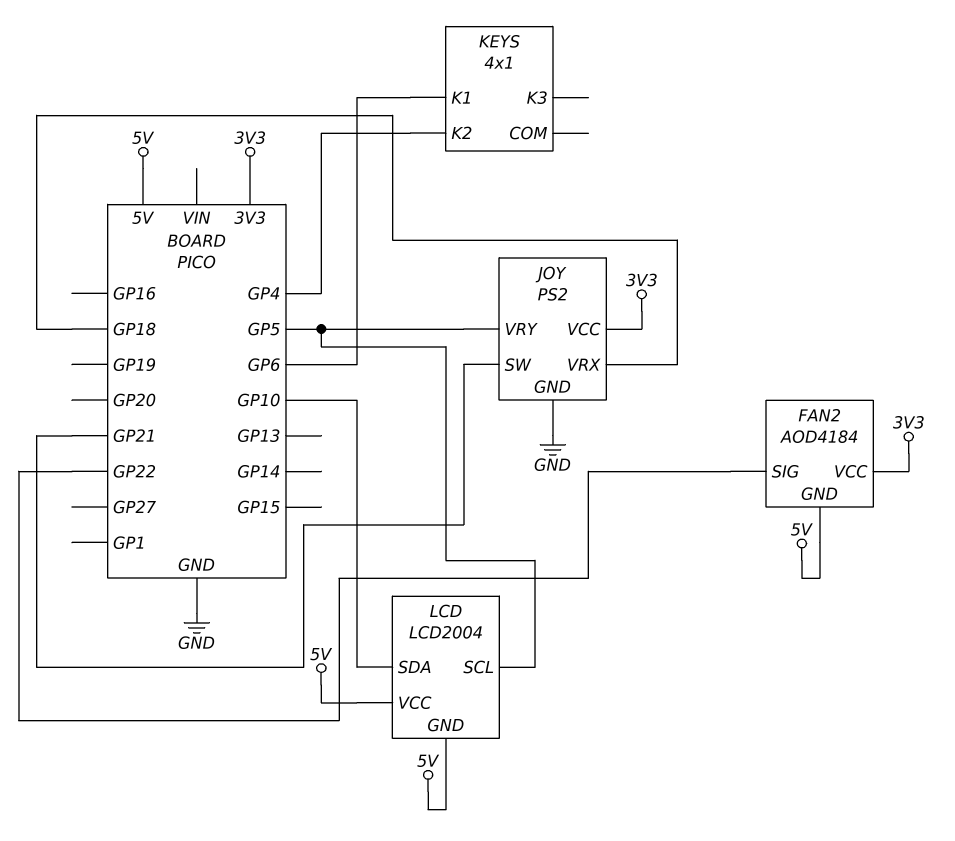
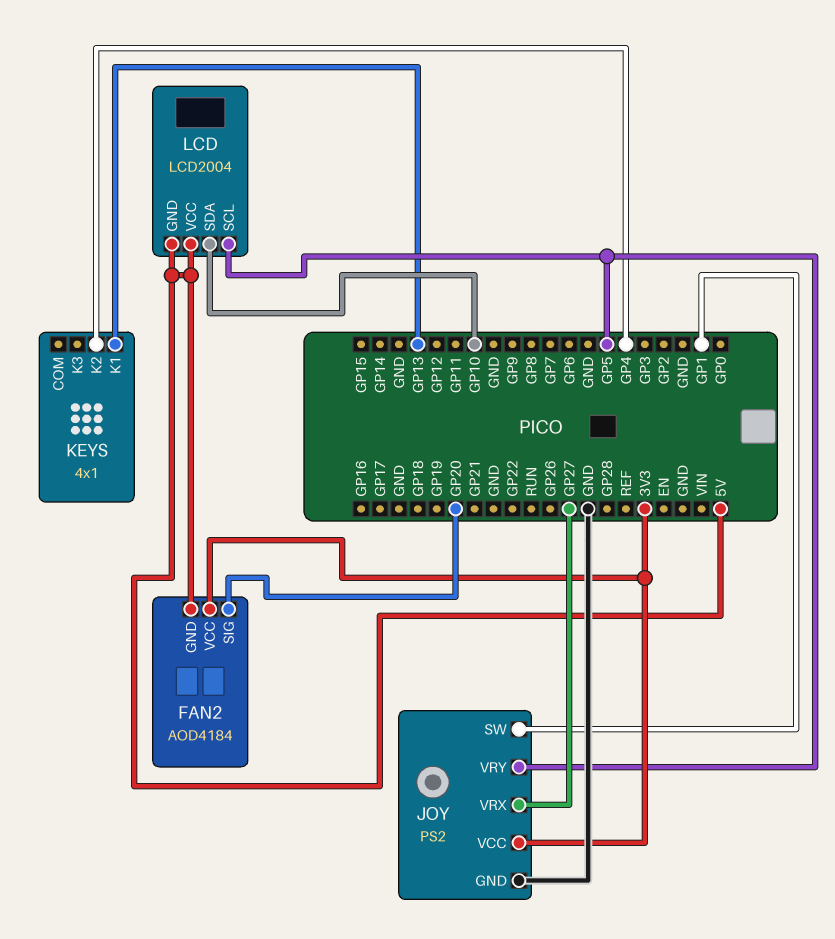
FAN2 pin SIG: GP22 -> GP20
JOY pin SW: GP21 -> GP1
JOY pin VRX: GP18 -> GP27
KEYS pin K1: GP6 -> GP13

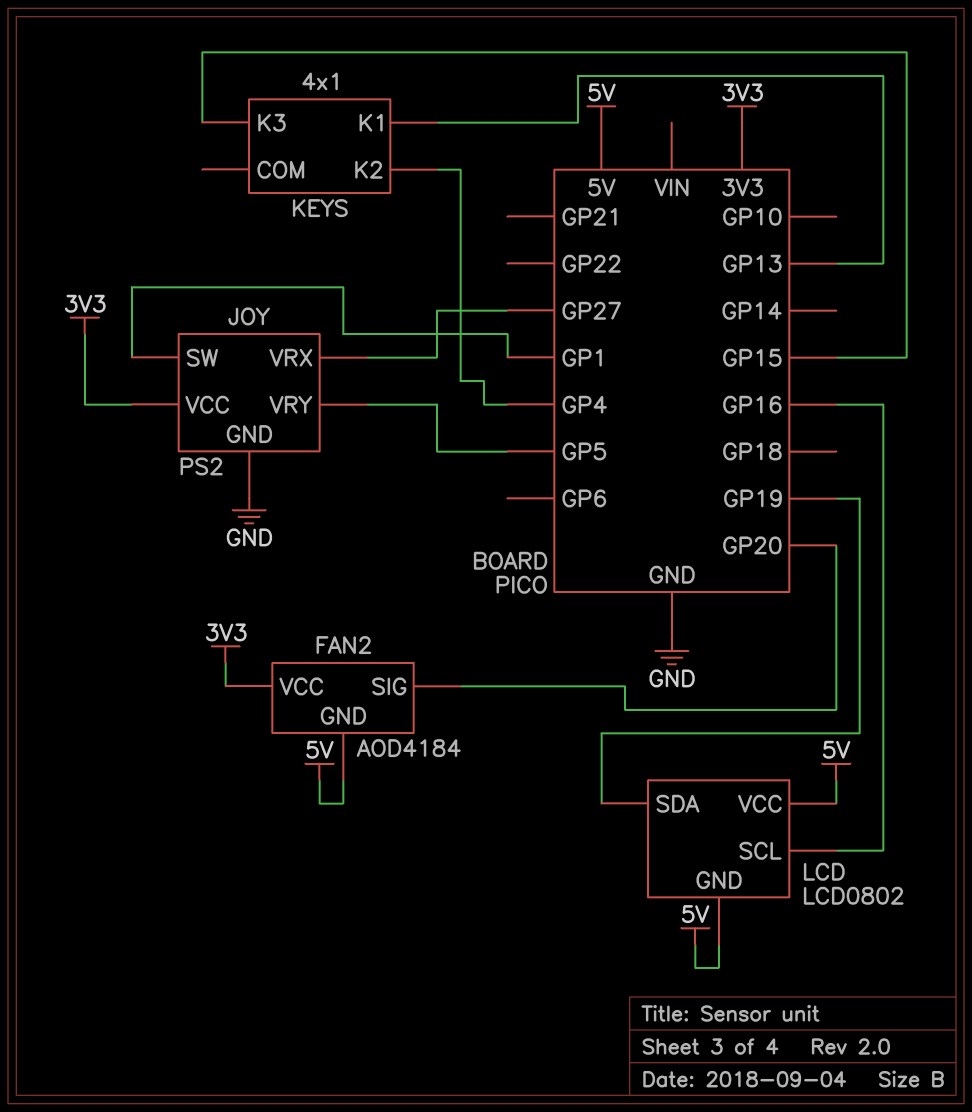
KEYS pin K3: none -> GP15
LCD: LCD2004 -> LCD0802
LCD pin SCL: GP5 -> GP16
LCD pin SDA: GP10 -> GP19

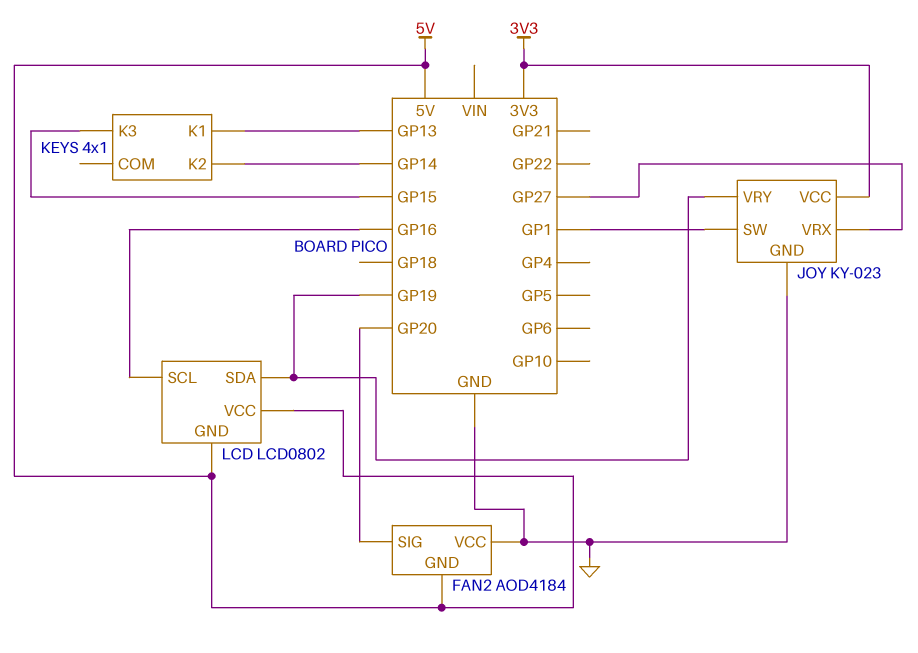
FAN2 pin VCC: 3V3 -> GND
JOY: PS2 -> KY-023
JOY pin VRY: GP5 -> GP19
KEYS pin K2: GP4 -> GP14

